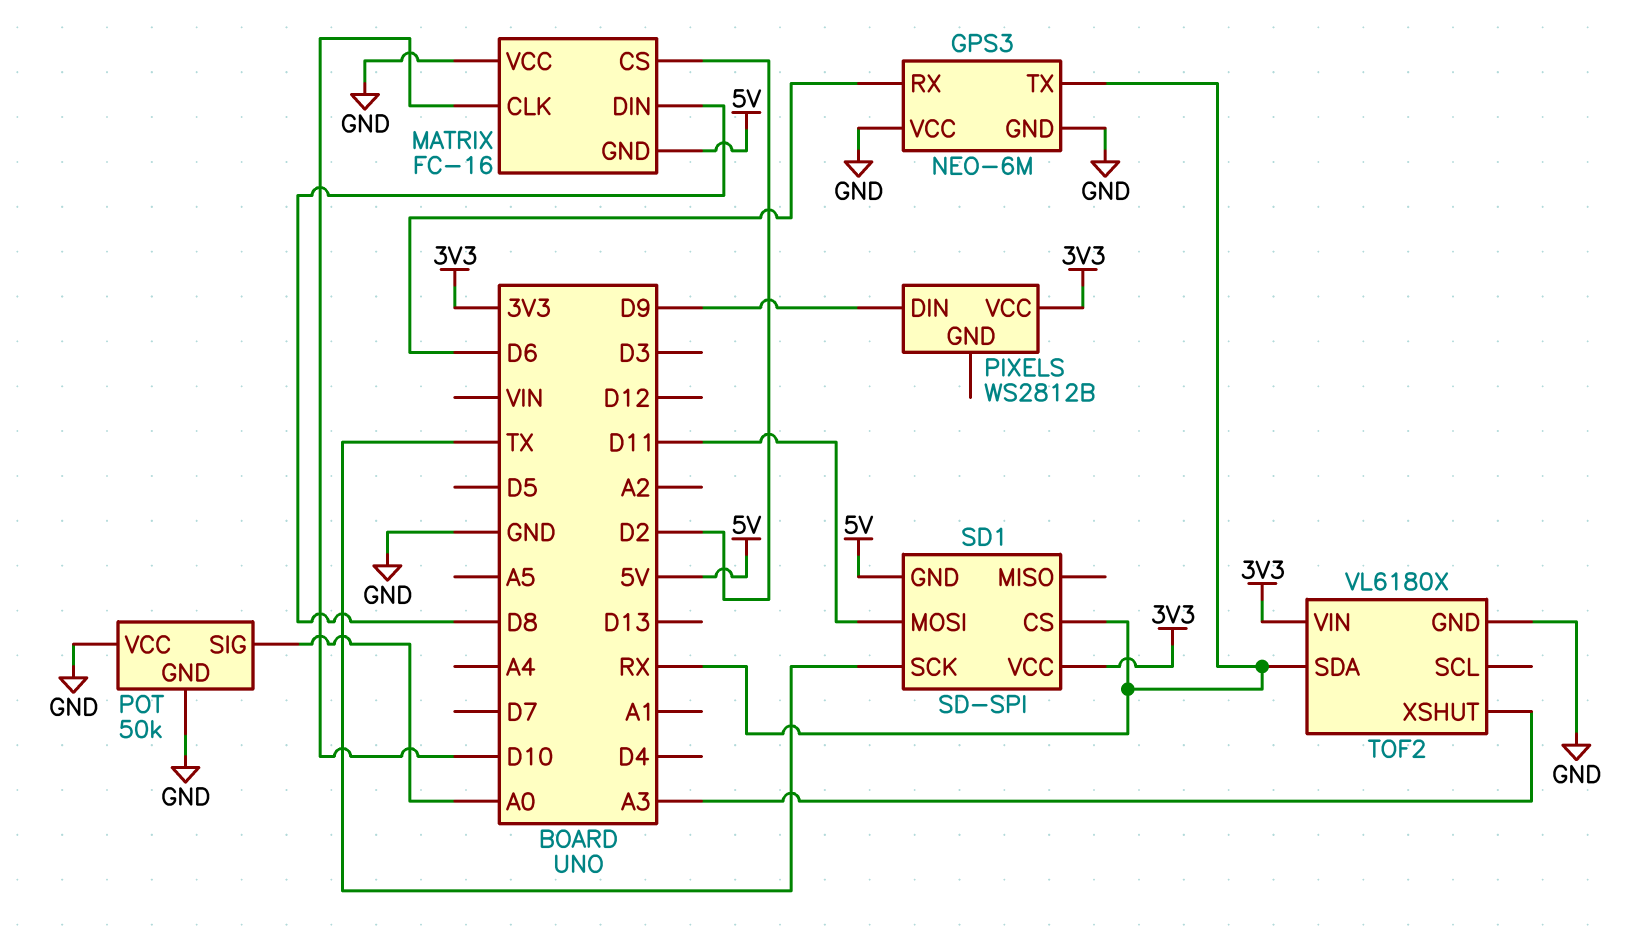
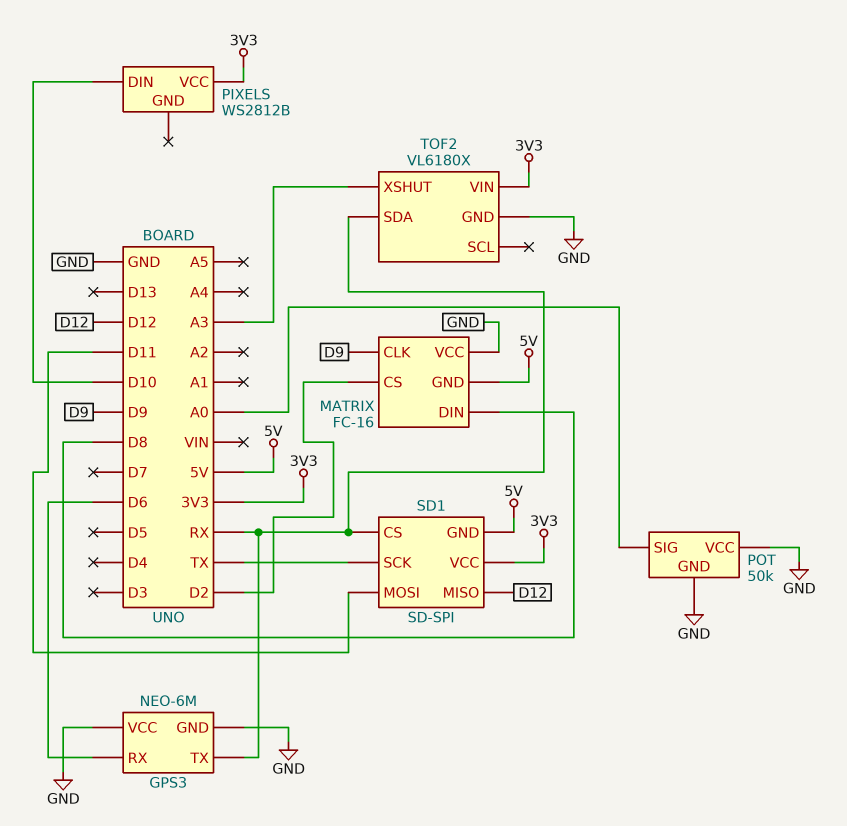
MATRIX pin CLK: D10 -> D9
PIXELS pin DIN: D9 -> D10
SD1 pin MISO: none -> D12

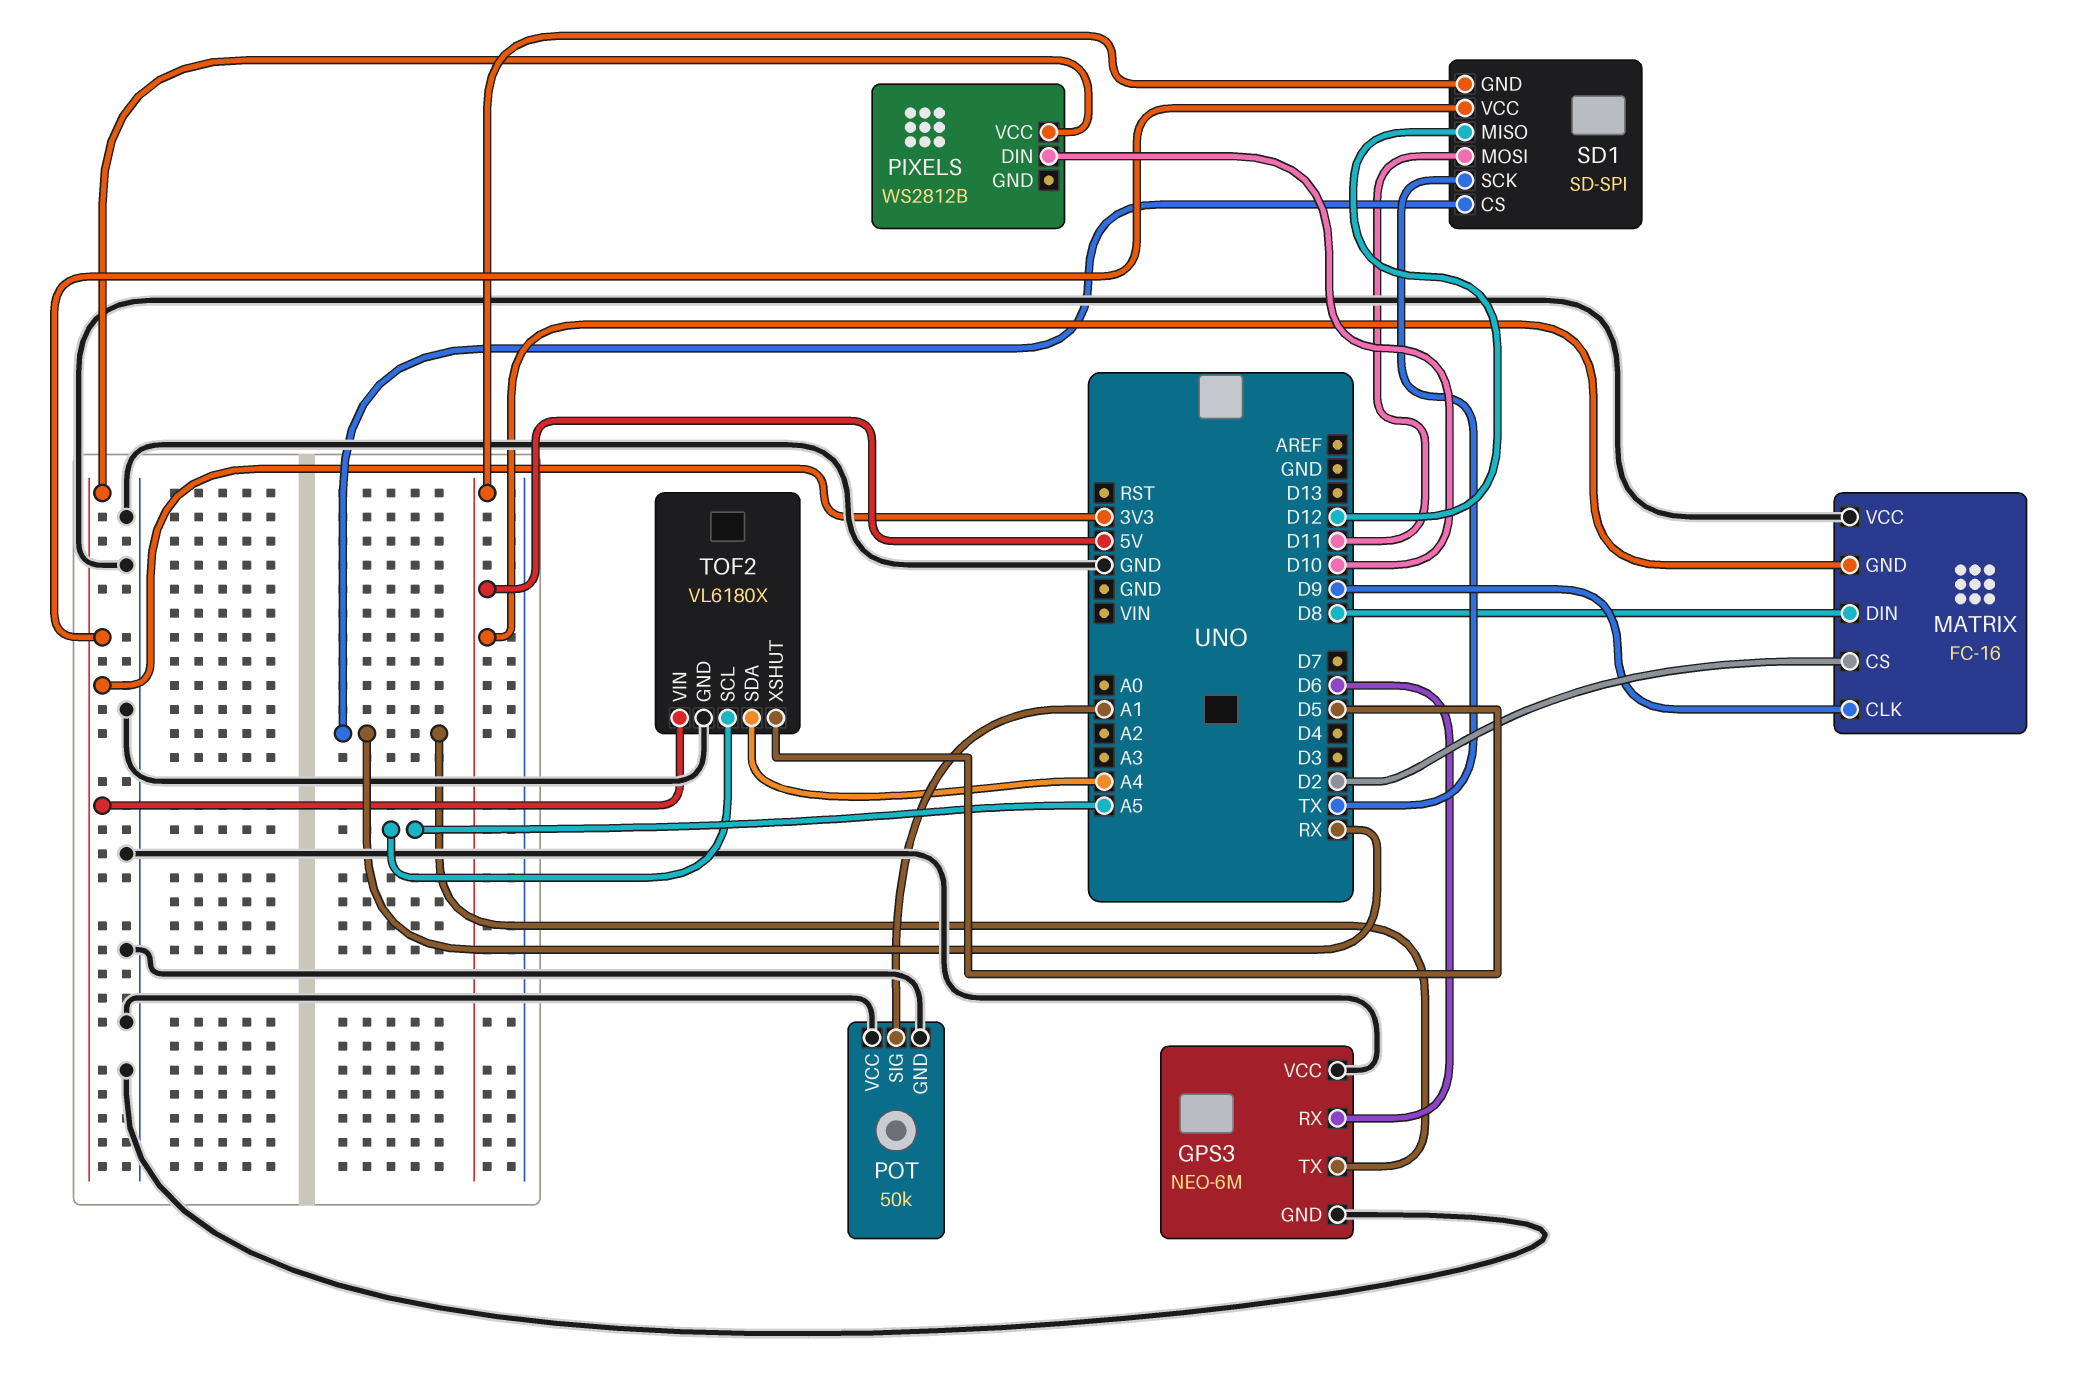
POT pin SIG: A0 -> A1
TOF2 pin SCL: none -> A5
TOF2 pin SDA: RX -> A4
TOF2 pin XSHUT: A3 -> D5

